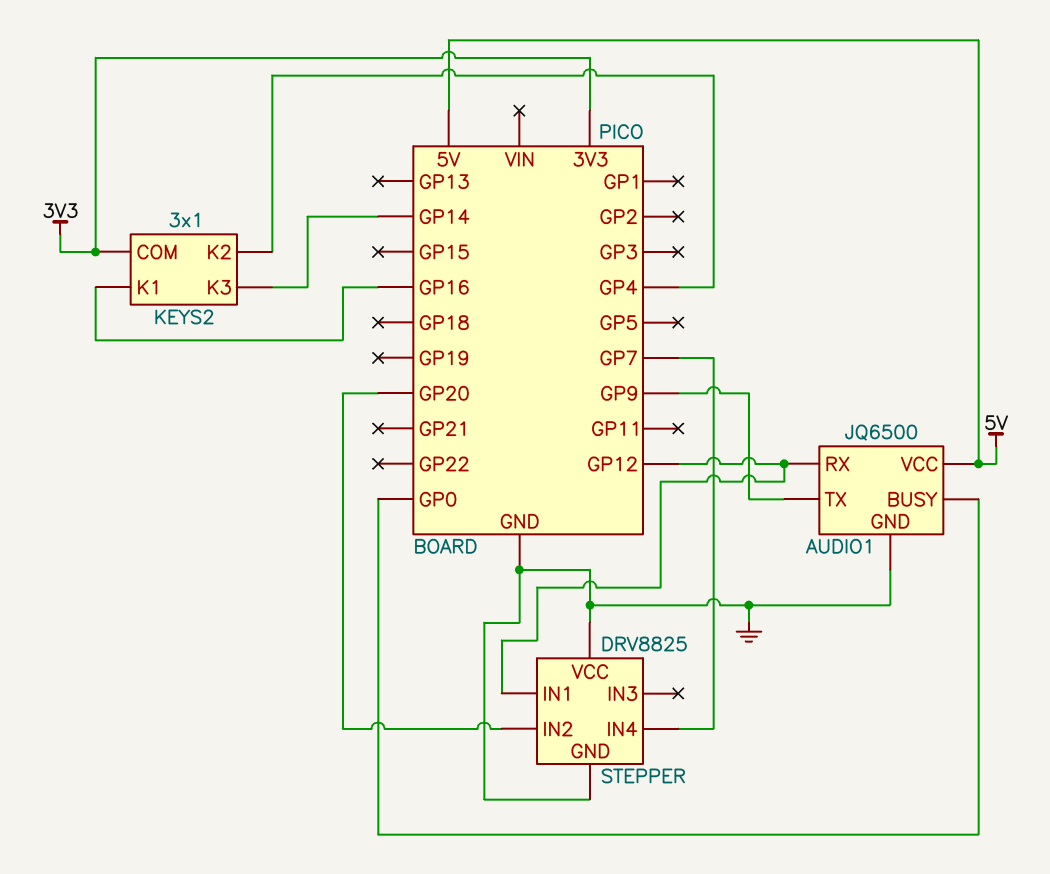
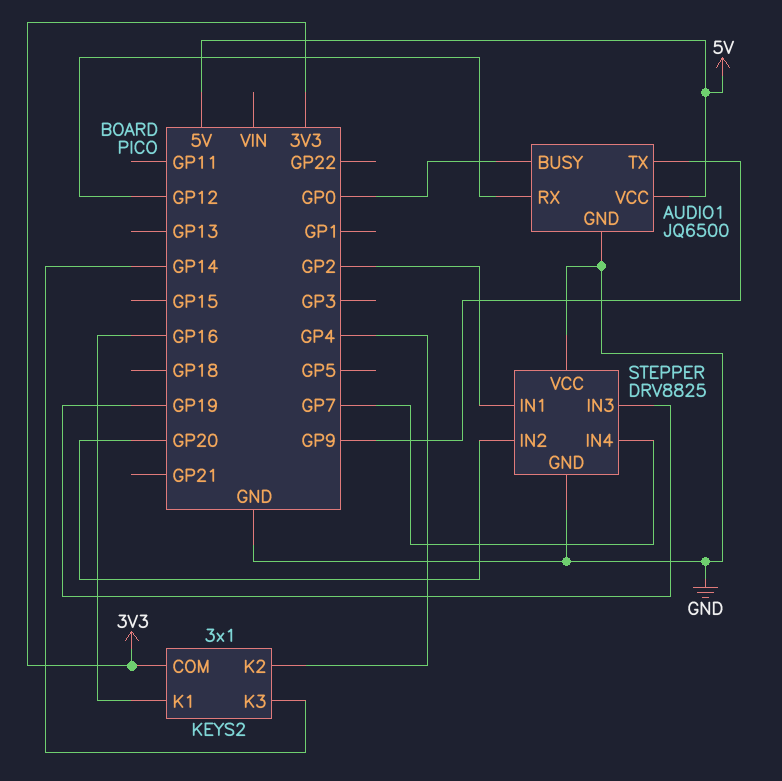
STEPPER pin IN1: GP12 -> GP2
STEPPER pin IN3: none -> GP19

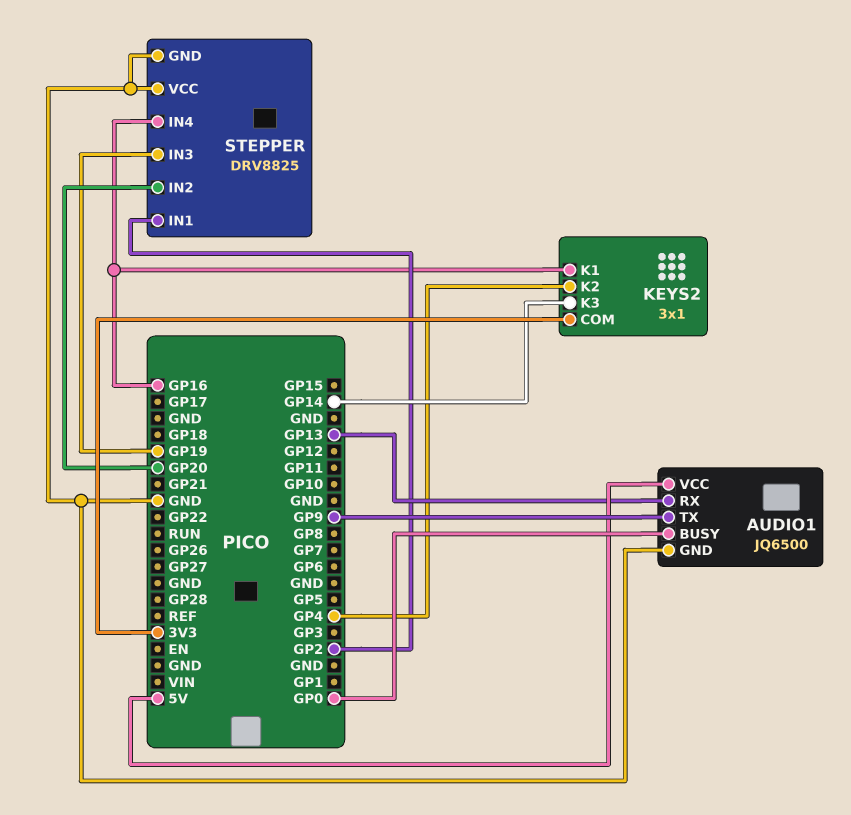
AUDIO1 pin RX: GP12 -> GP13
STEPPER pin IN4: GP7 -> GP16

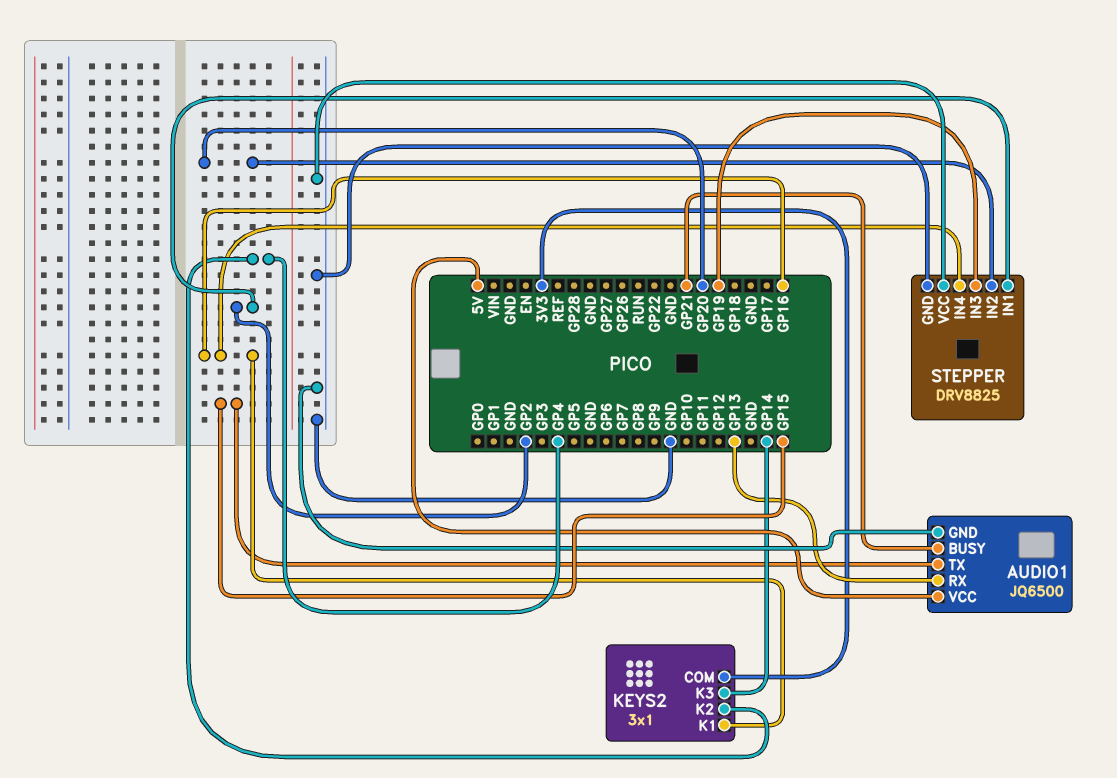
AUDIO1 pin BUSY: GP0 -> GP21
AUDIO1 pin TX: GP9 -> GP15

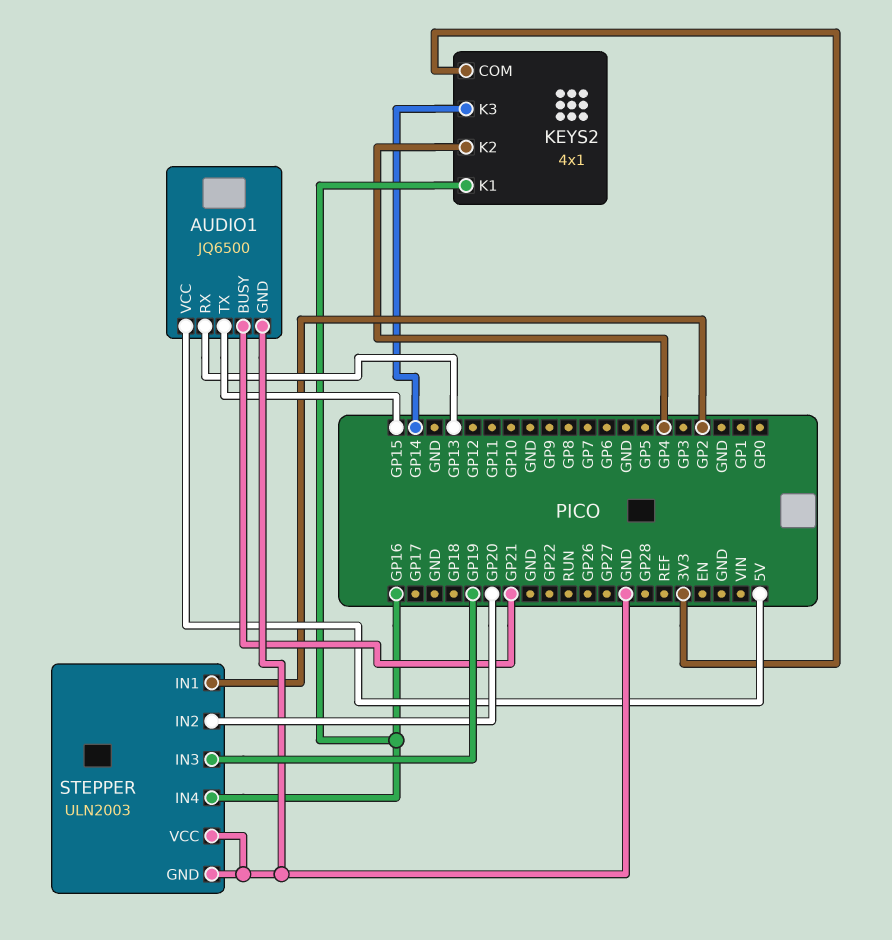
KEYS2: 3x1 -> 4x1
STEPPER: DRV8825 -> ULN2003

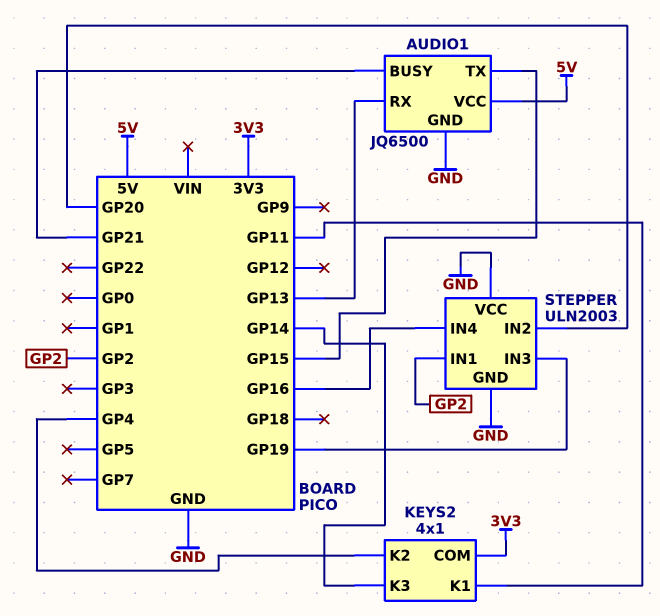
KEYS2 pin K1: GP16 -> GP11

